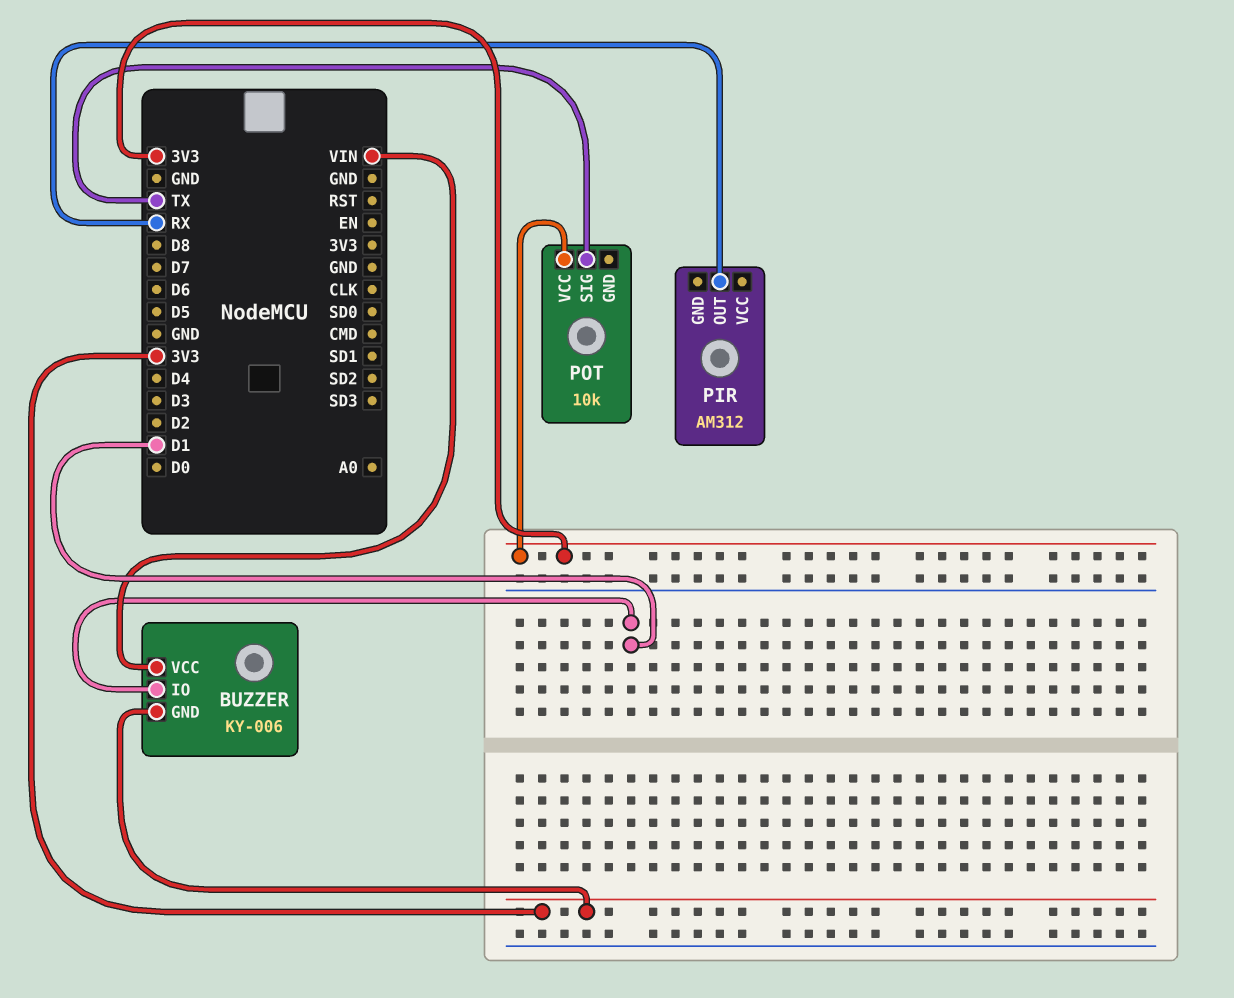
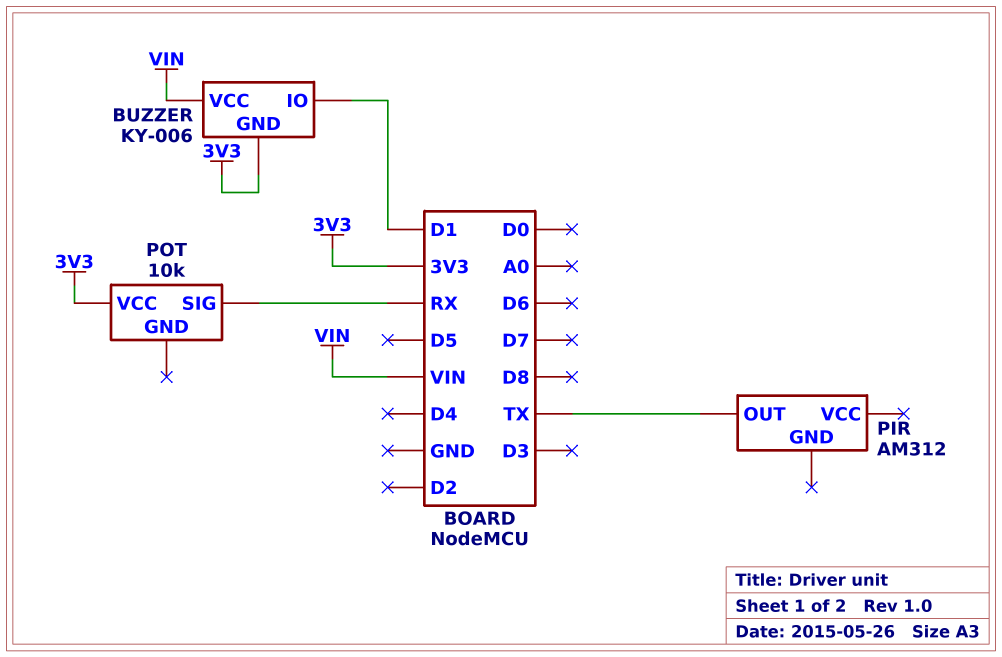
PIR pin OUT: RX -> TX
POT pin SIG: TX -> RX

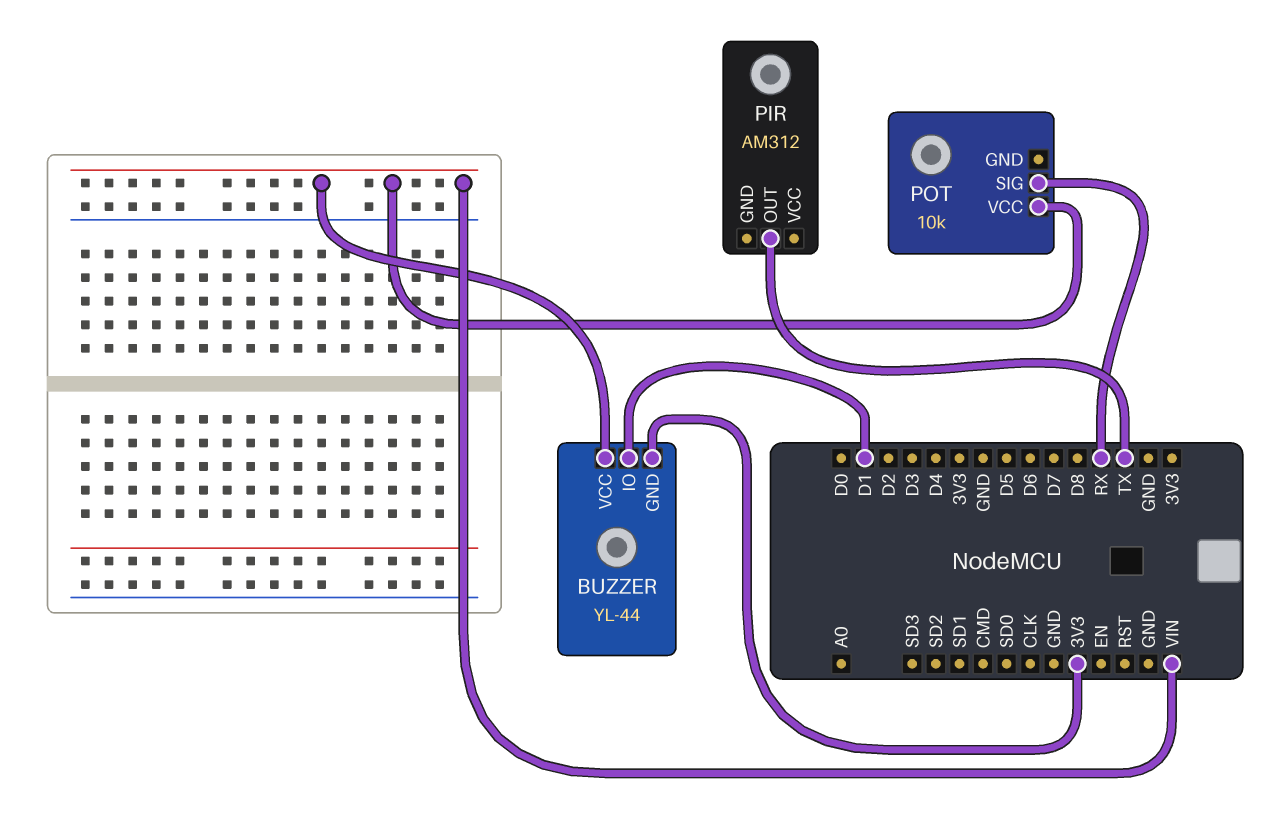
BUZZER: KY-006 -> YL-44
POT pin VCC: 3V3 -> VIN

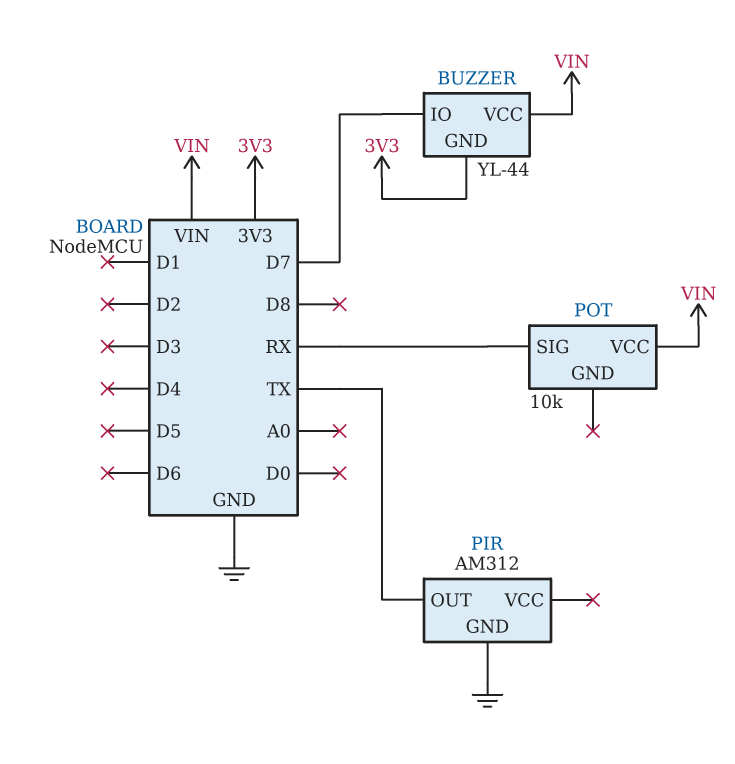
BUZZER pin IO: D1 -> D7
PIR pin GND: none -> GND

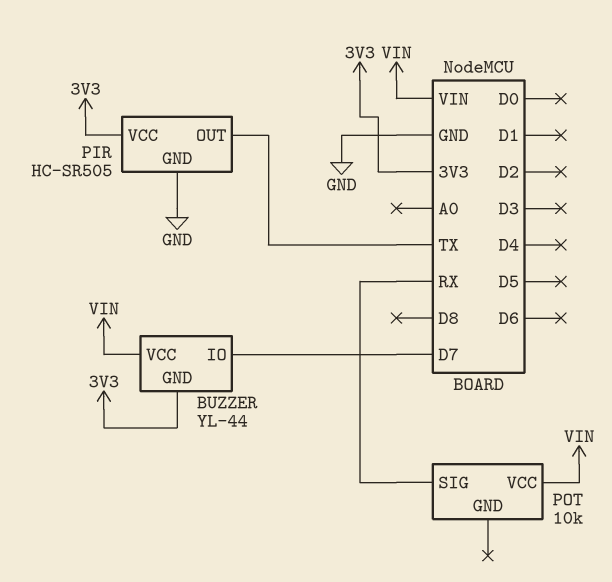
PIR: AM312 -> HC-SR505
PIR pin VCC: none -> 3V3

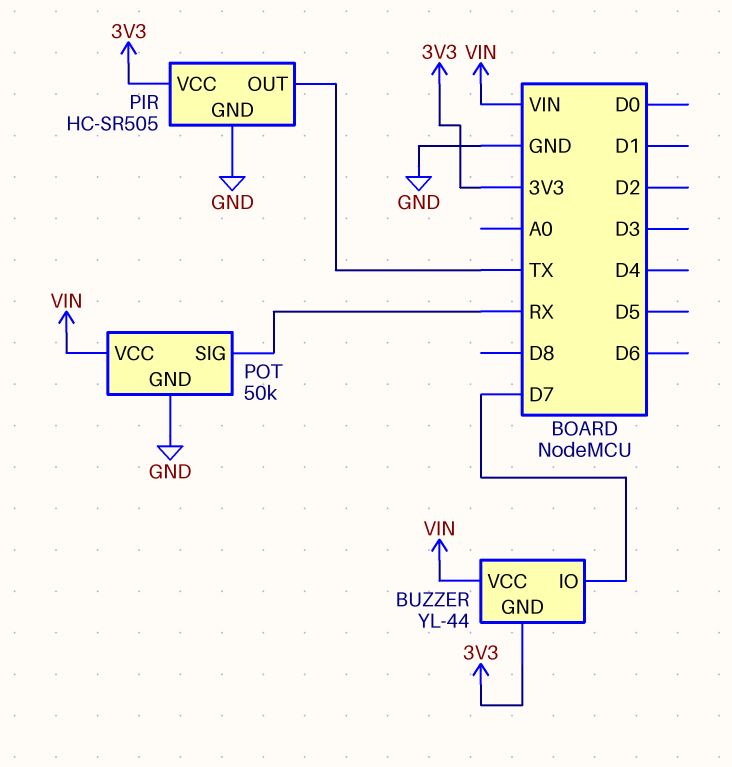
POT: 10k -> 50k
POT pin GND: none -> GND

